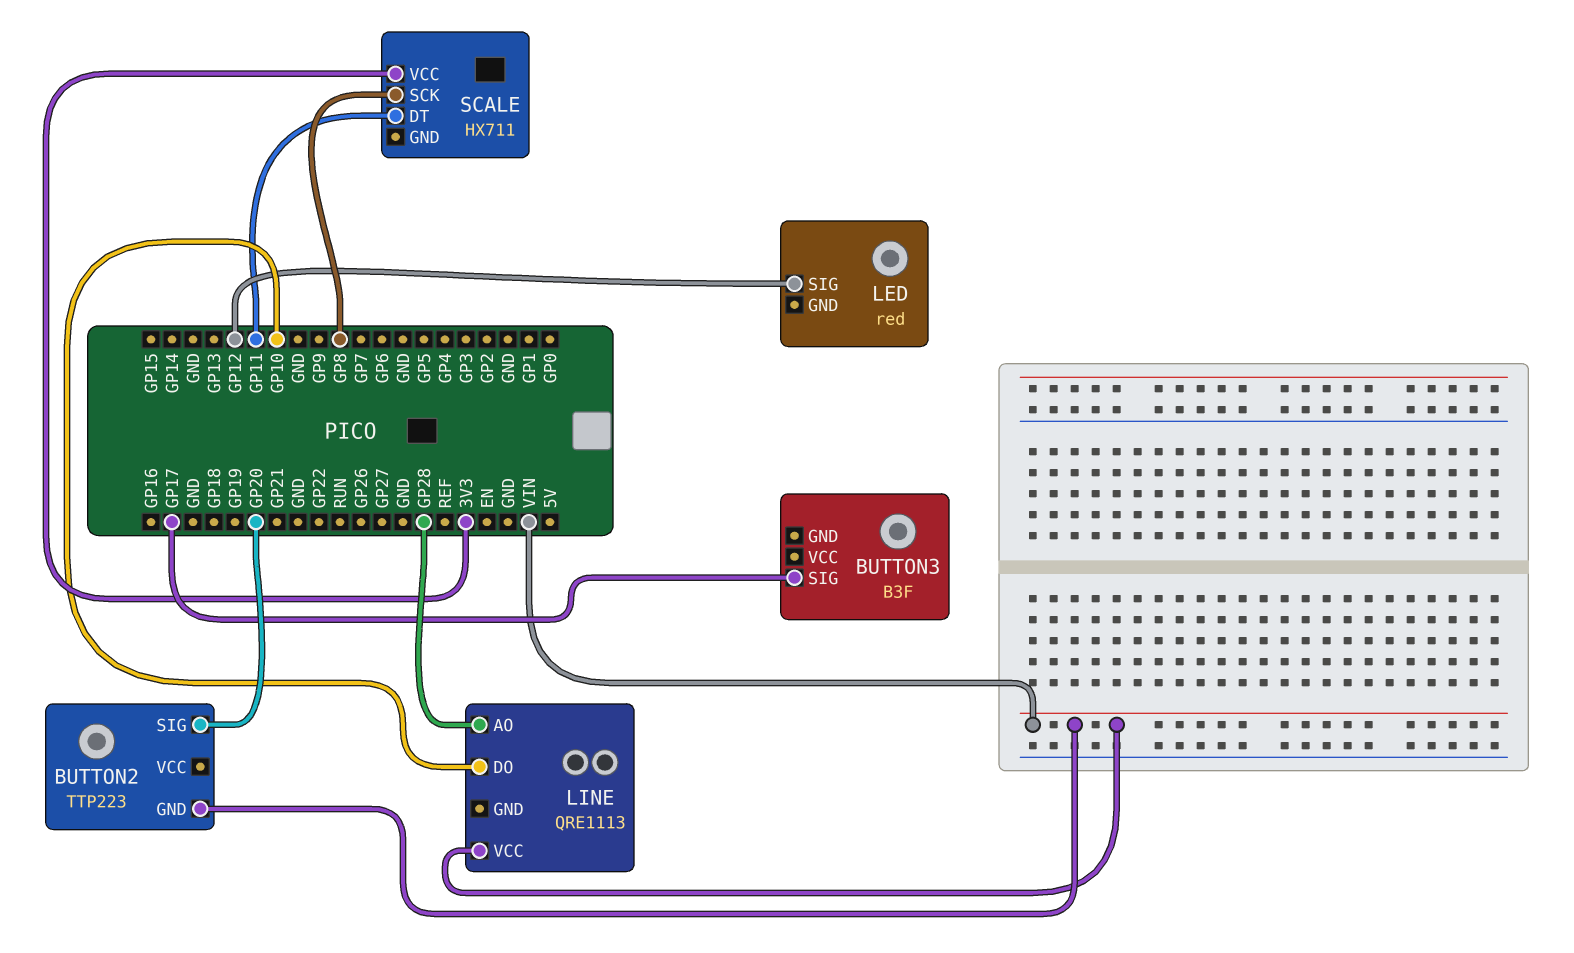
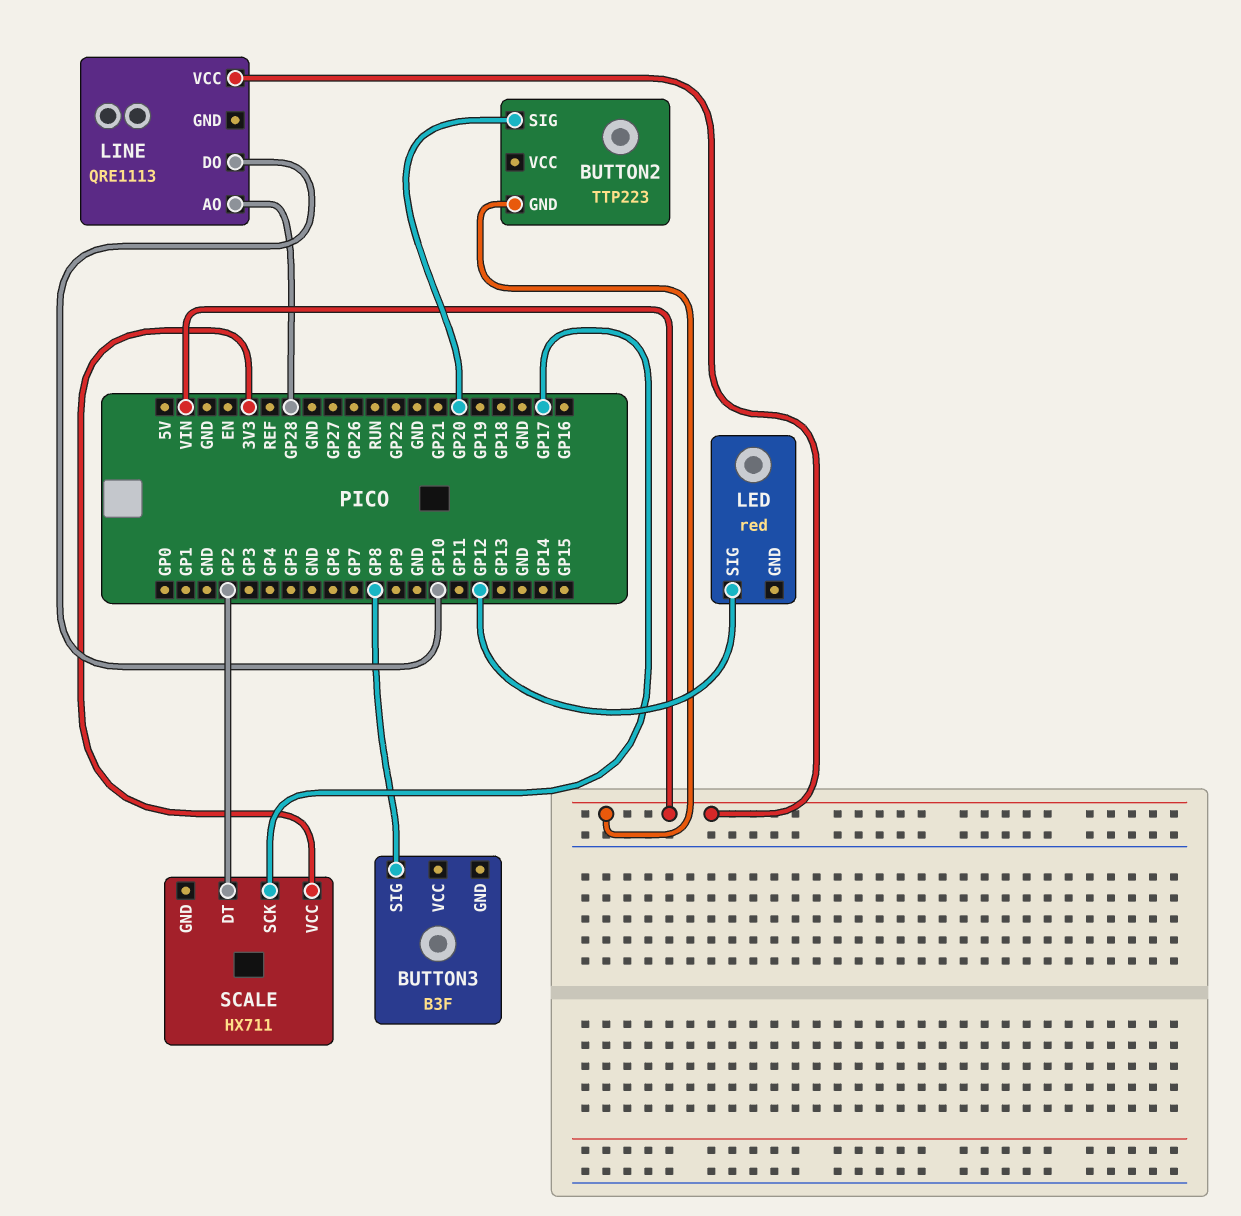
BUTTON3 pin SIG: GP17 -> GP8
SCALE pin DT: GP11 -> GP2
SCALE pin SCK: GP8 -> GP17

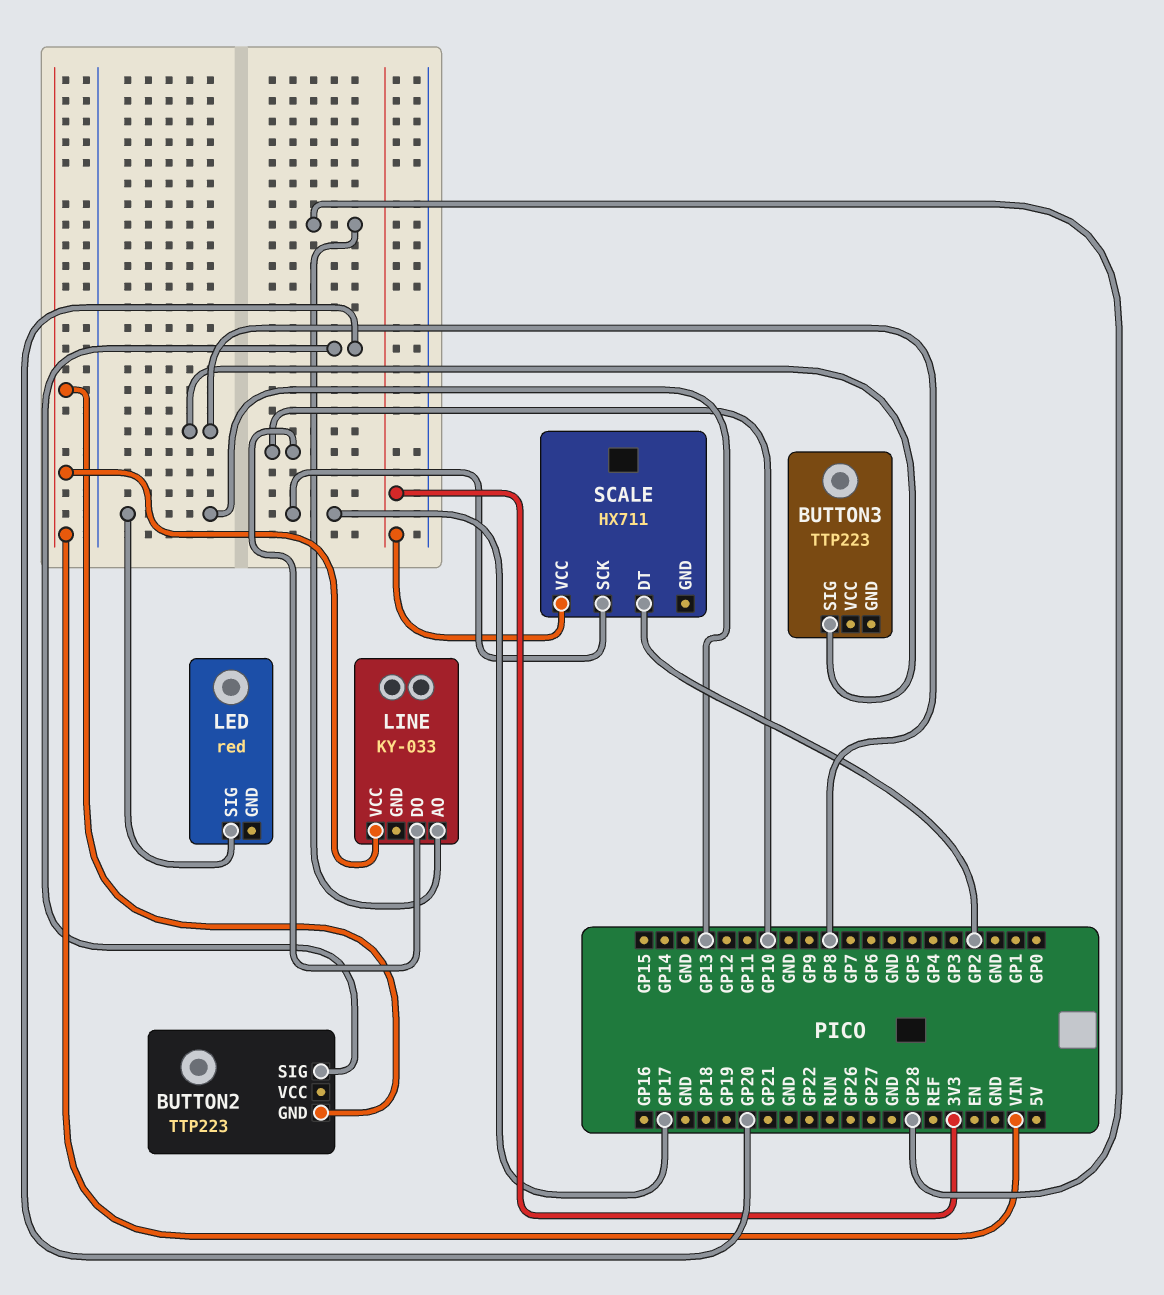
BUTTON3: B3F -> TTP223
LED pin SIG: GP12 -> GP13
LINE: QRE1113 -> KY-033

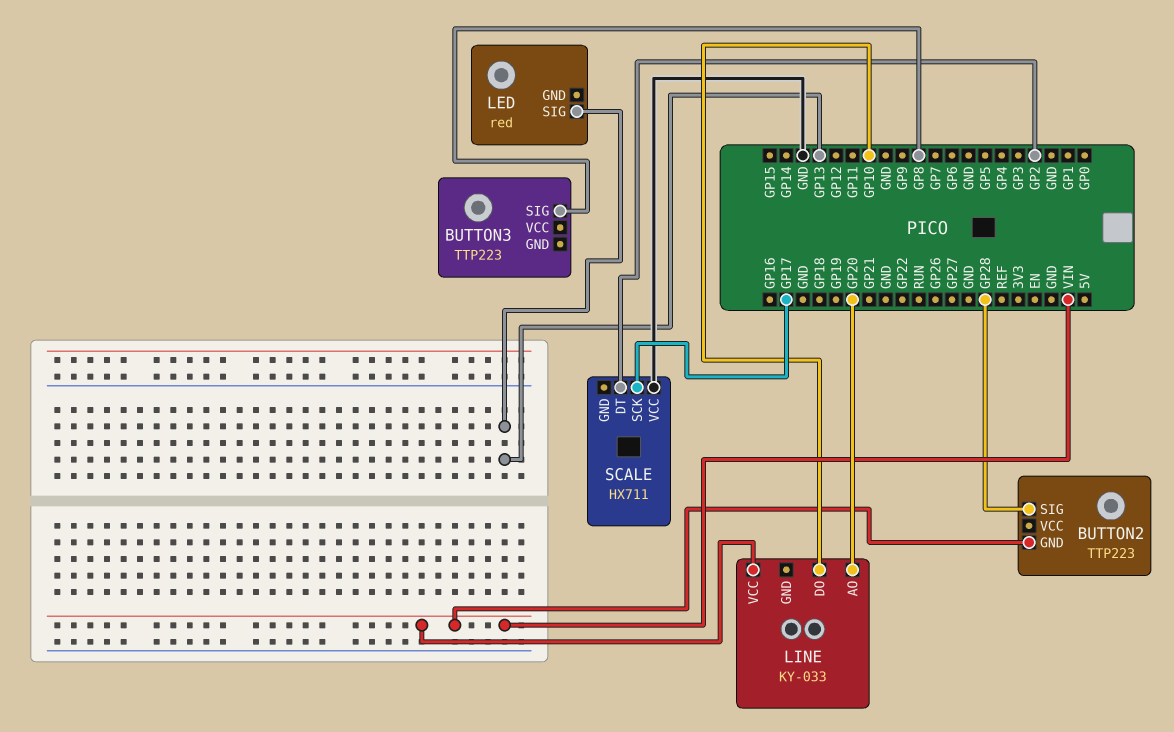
BUTTON2 pin SIG: GP20 -> GP28
LINE pin AO: GP28 -> GP20
SCALE pin VCC: 3V3 -> GND

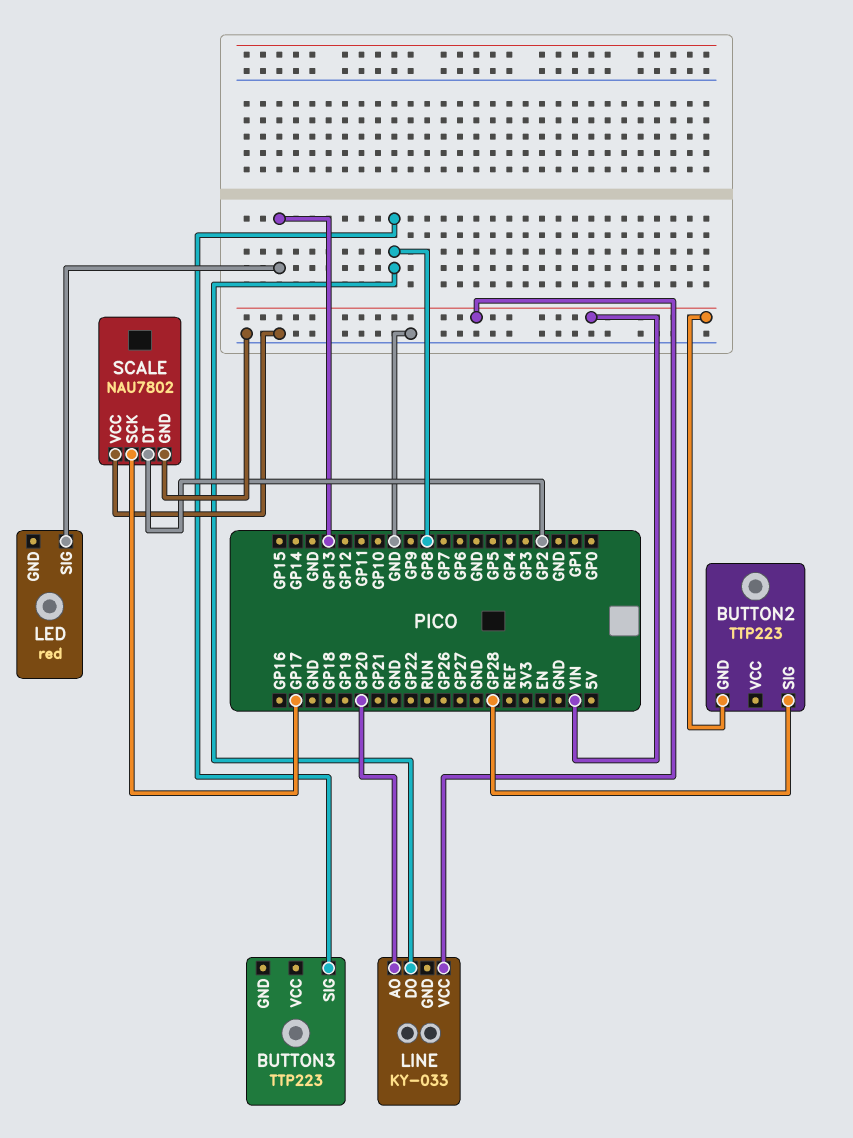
LINE pin DO: GP10 -> GP8
SCALE: HX711 -> NAU7802
SCALE pin GND: none -> GND

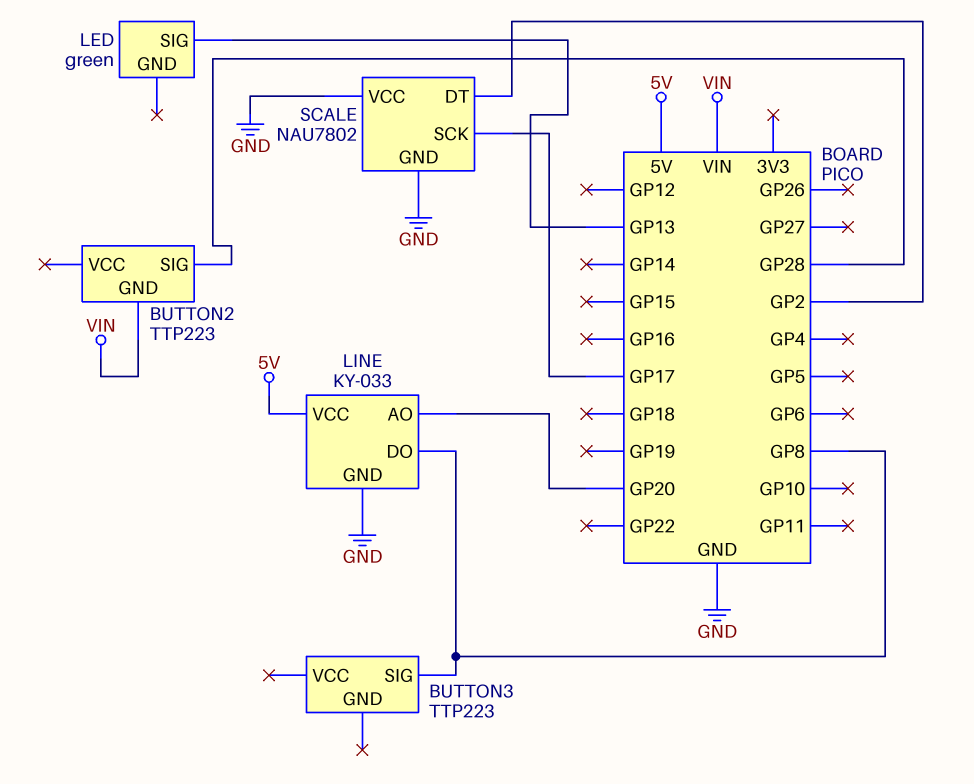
LED: red -> green
LINE pin GND: none -> GND
LINE pin VCC: VIN -> 5V

